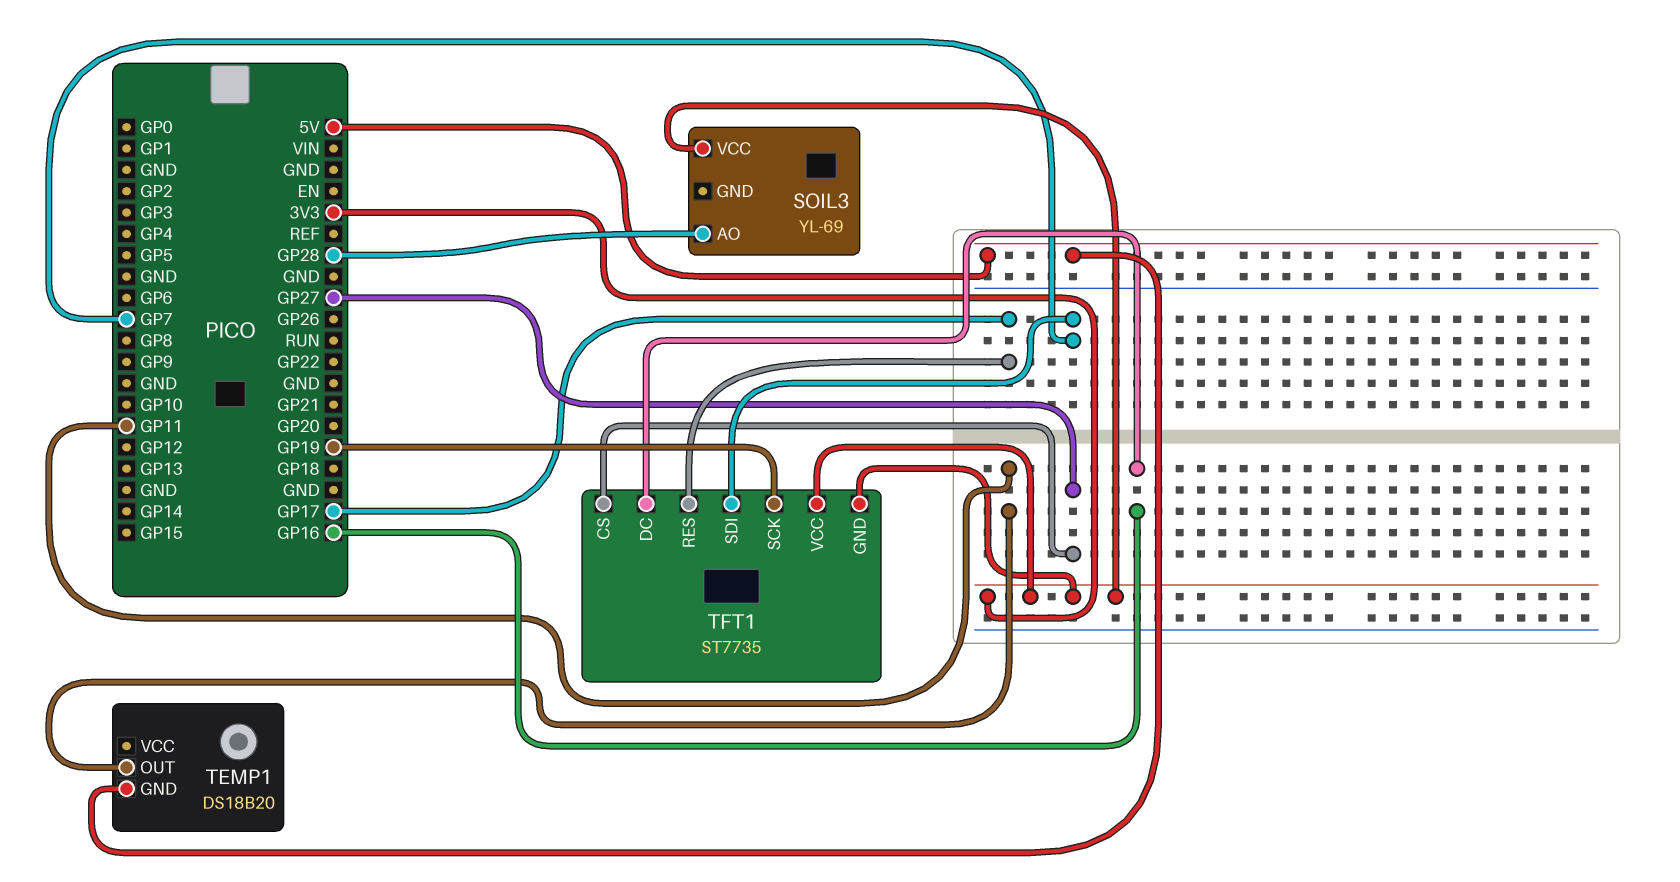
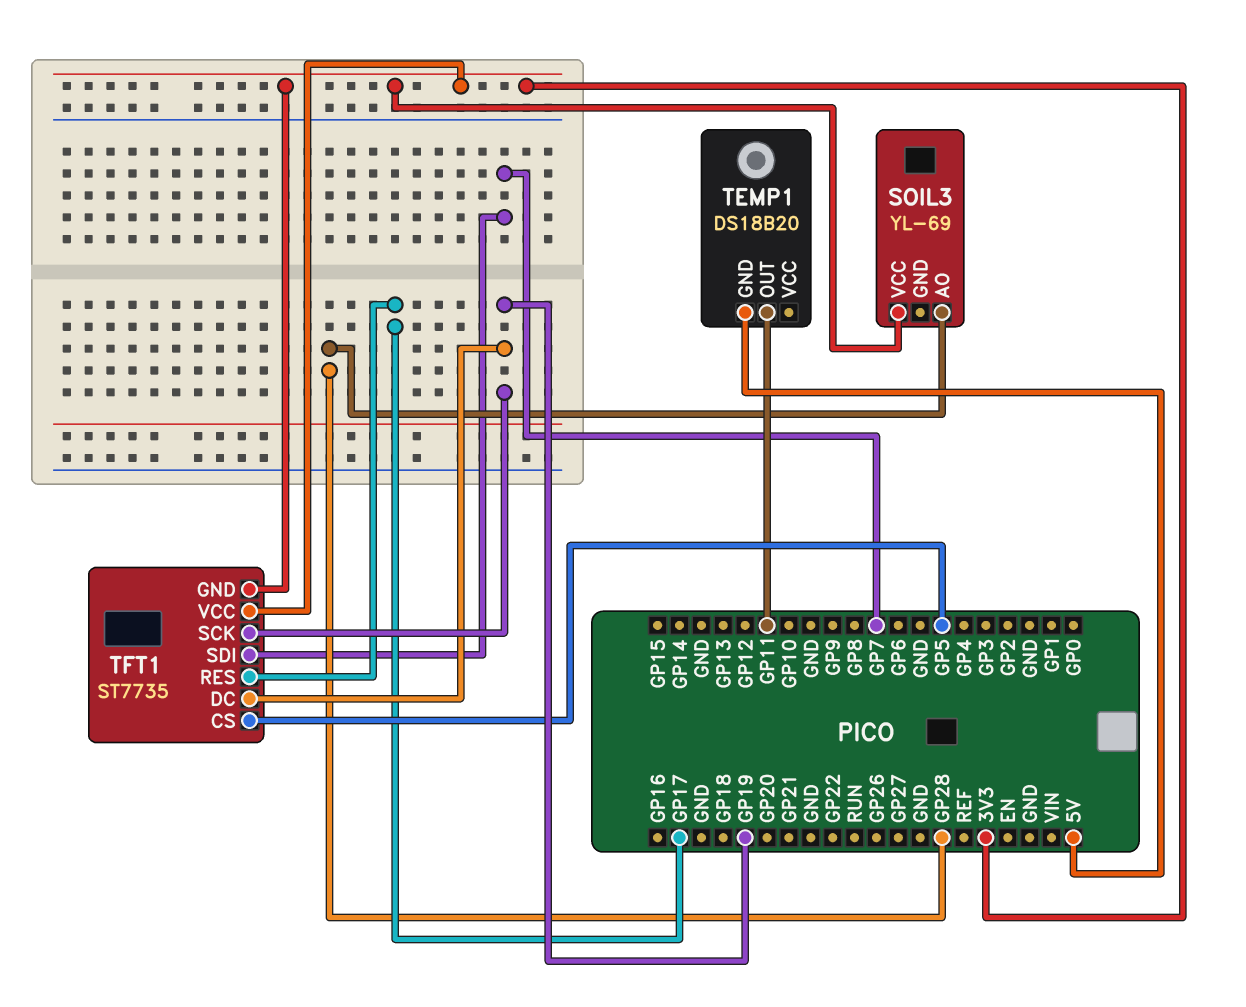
TFT1 pin CS: GP27 -> GP5
TFT1 pin DC: GP16 -> GP19

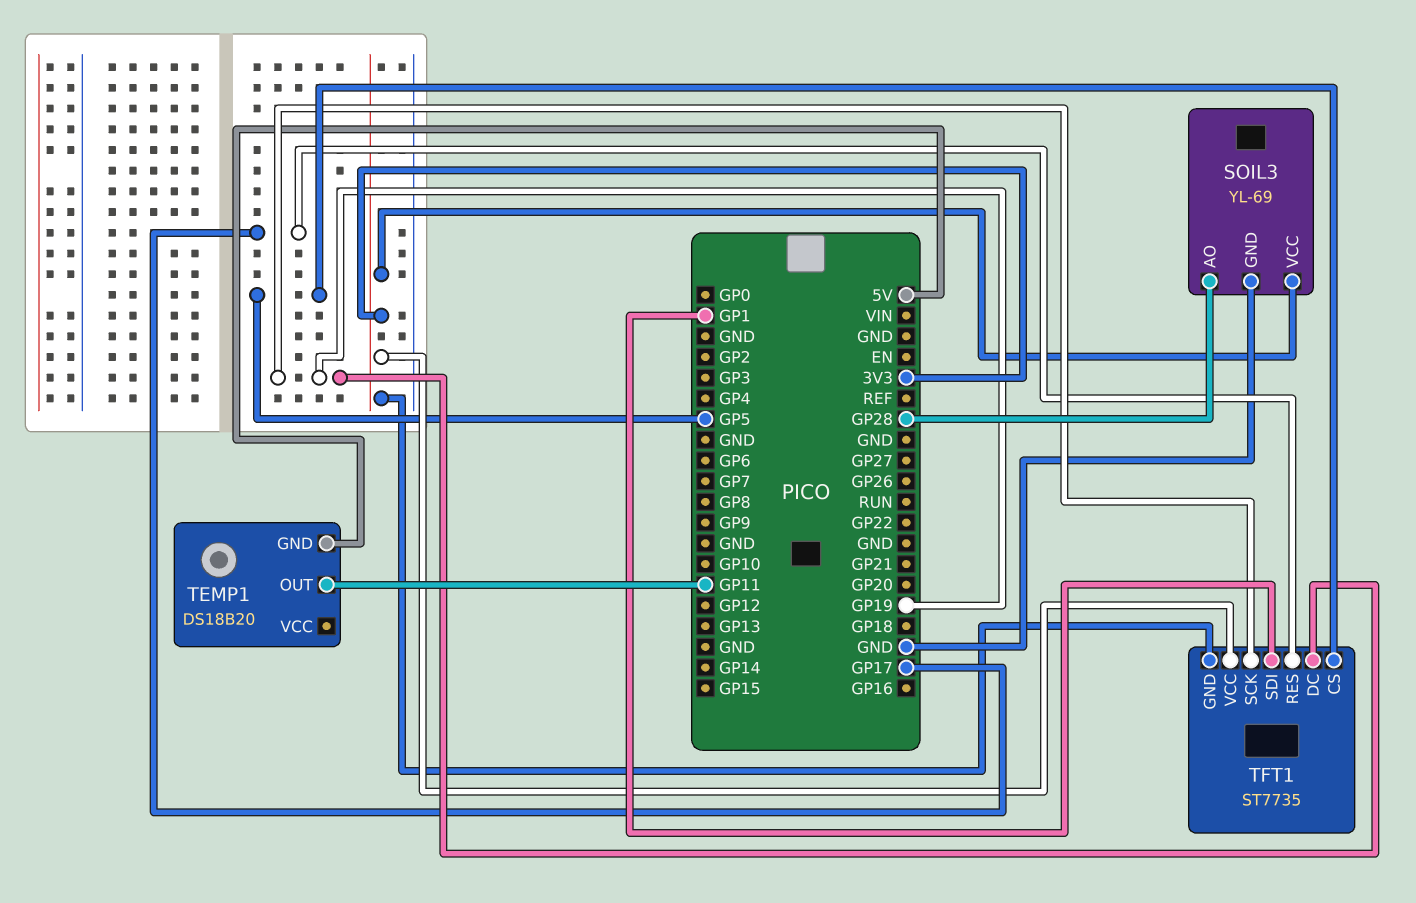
SOIL3 pin GND: none -> GND
TFT1 pin SDI: GP7 -> GP1

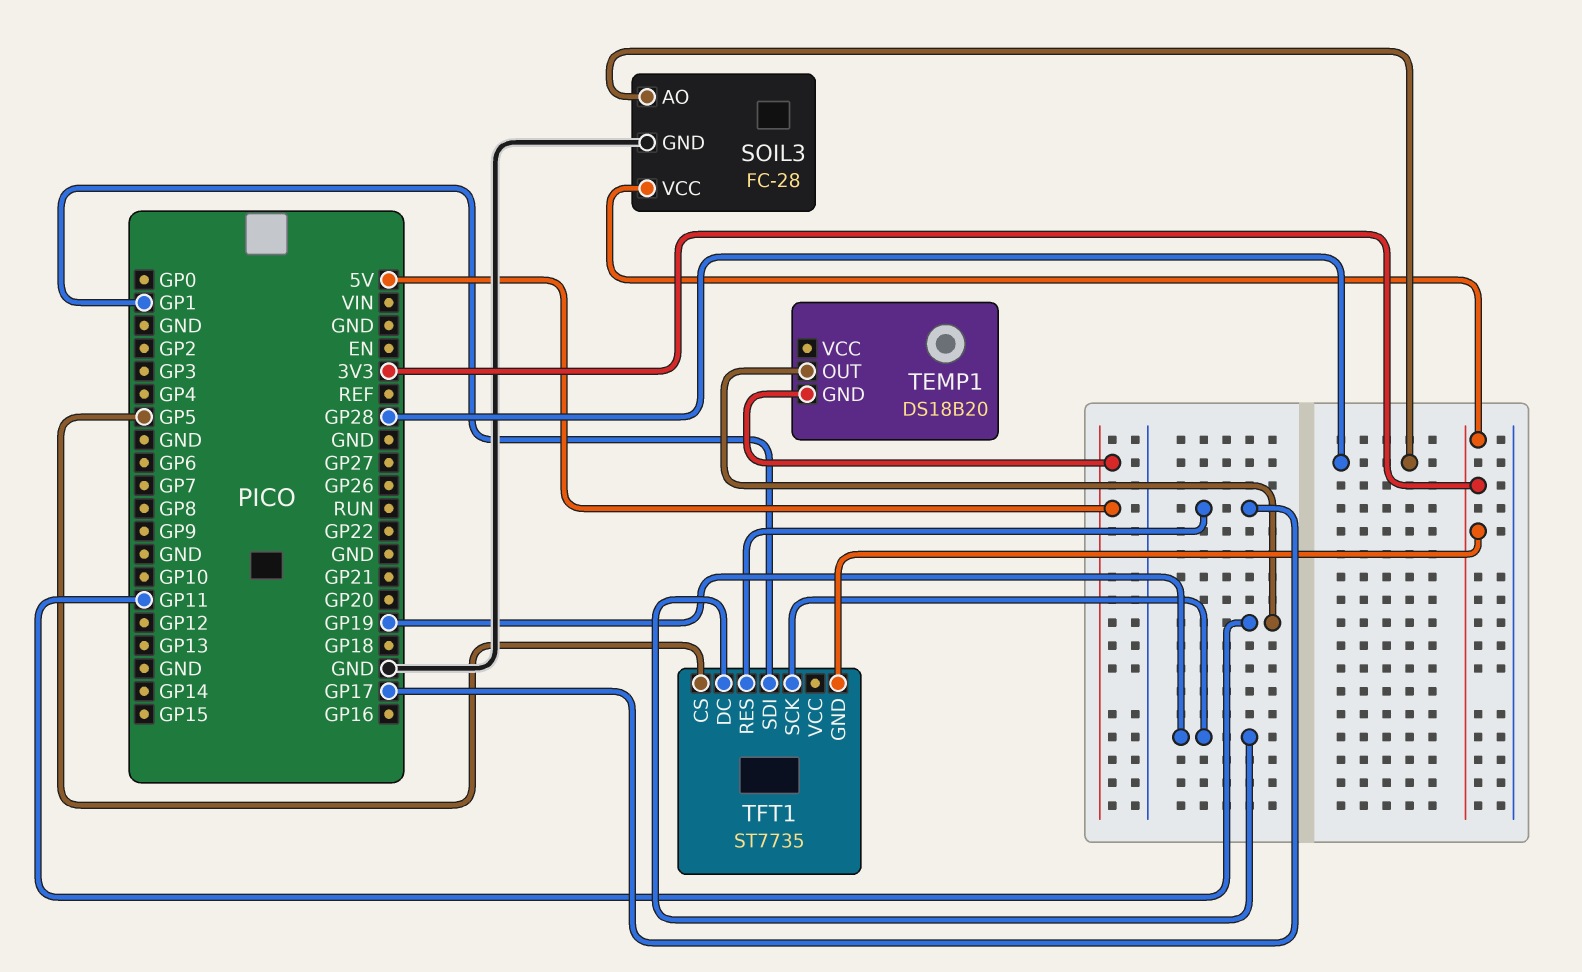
SOIL3: YL-69 -> FC-28
TFT1 pin VCC: 3V3 -> none

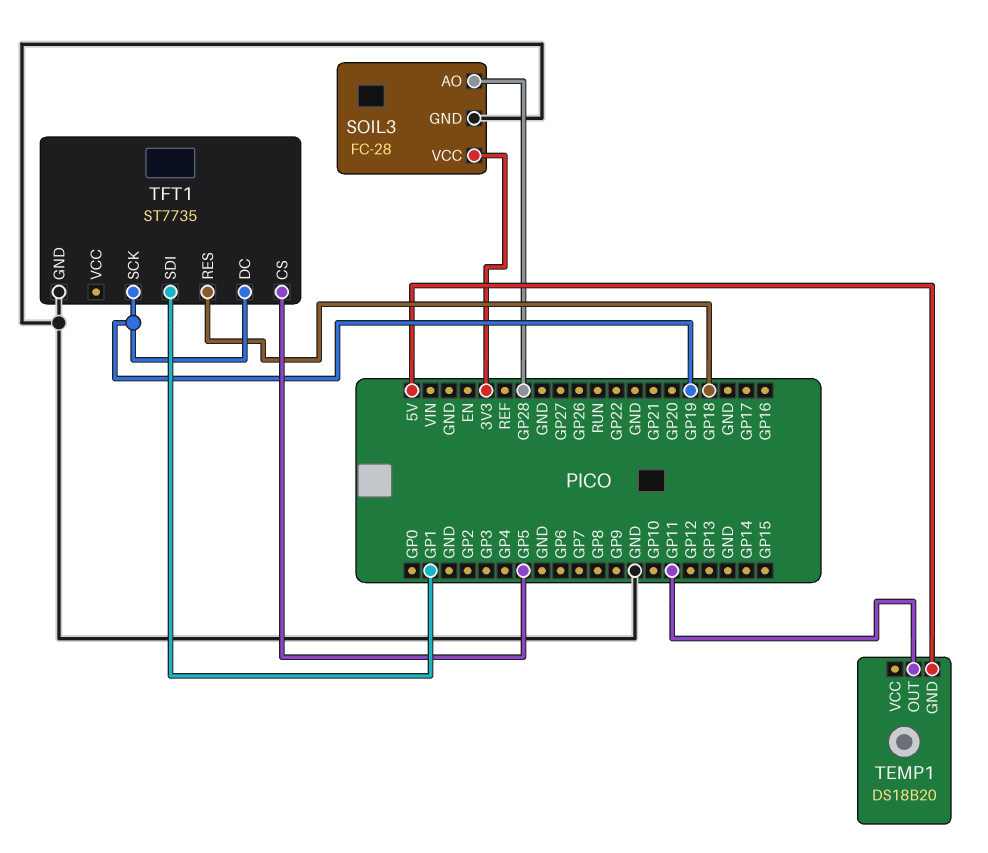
TFT1 pin GND: 3V3 -> GND
TFT1 pin RES: GP17 -> GP18

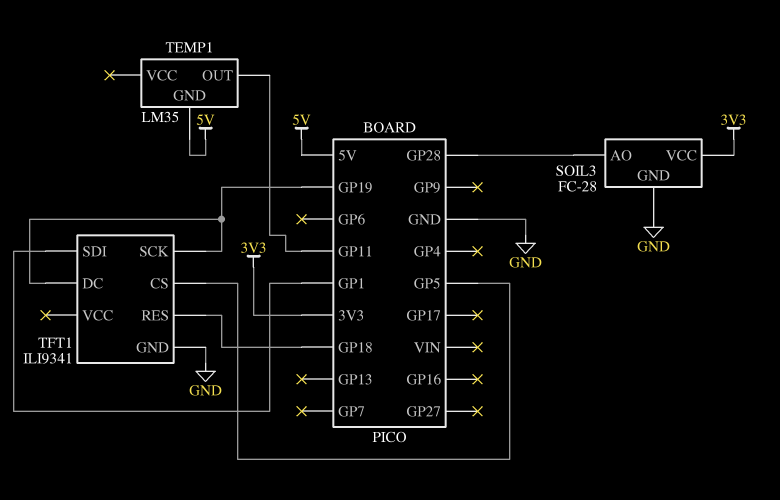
TEMP1: DS18B20 -> LM35
TFT1: ST7735 -> ILI9341

